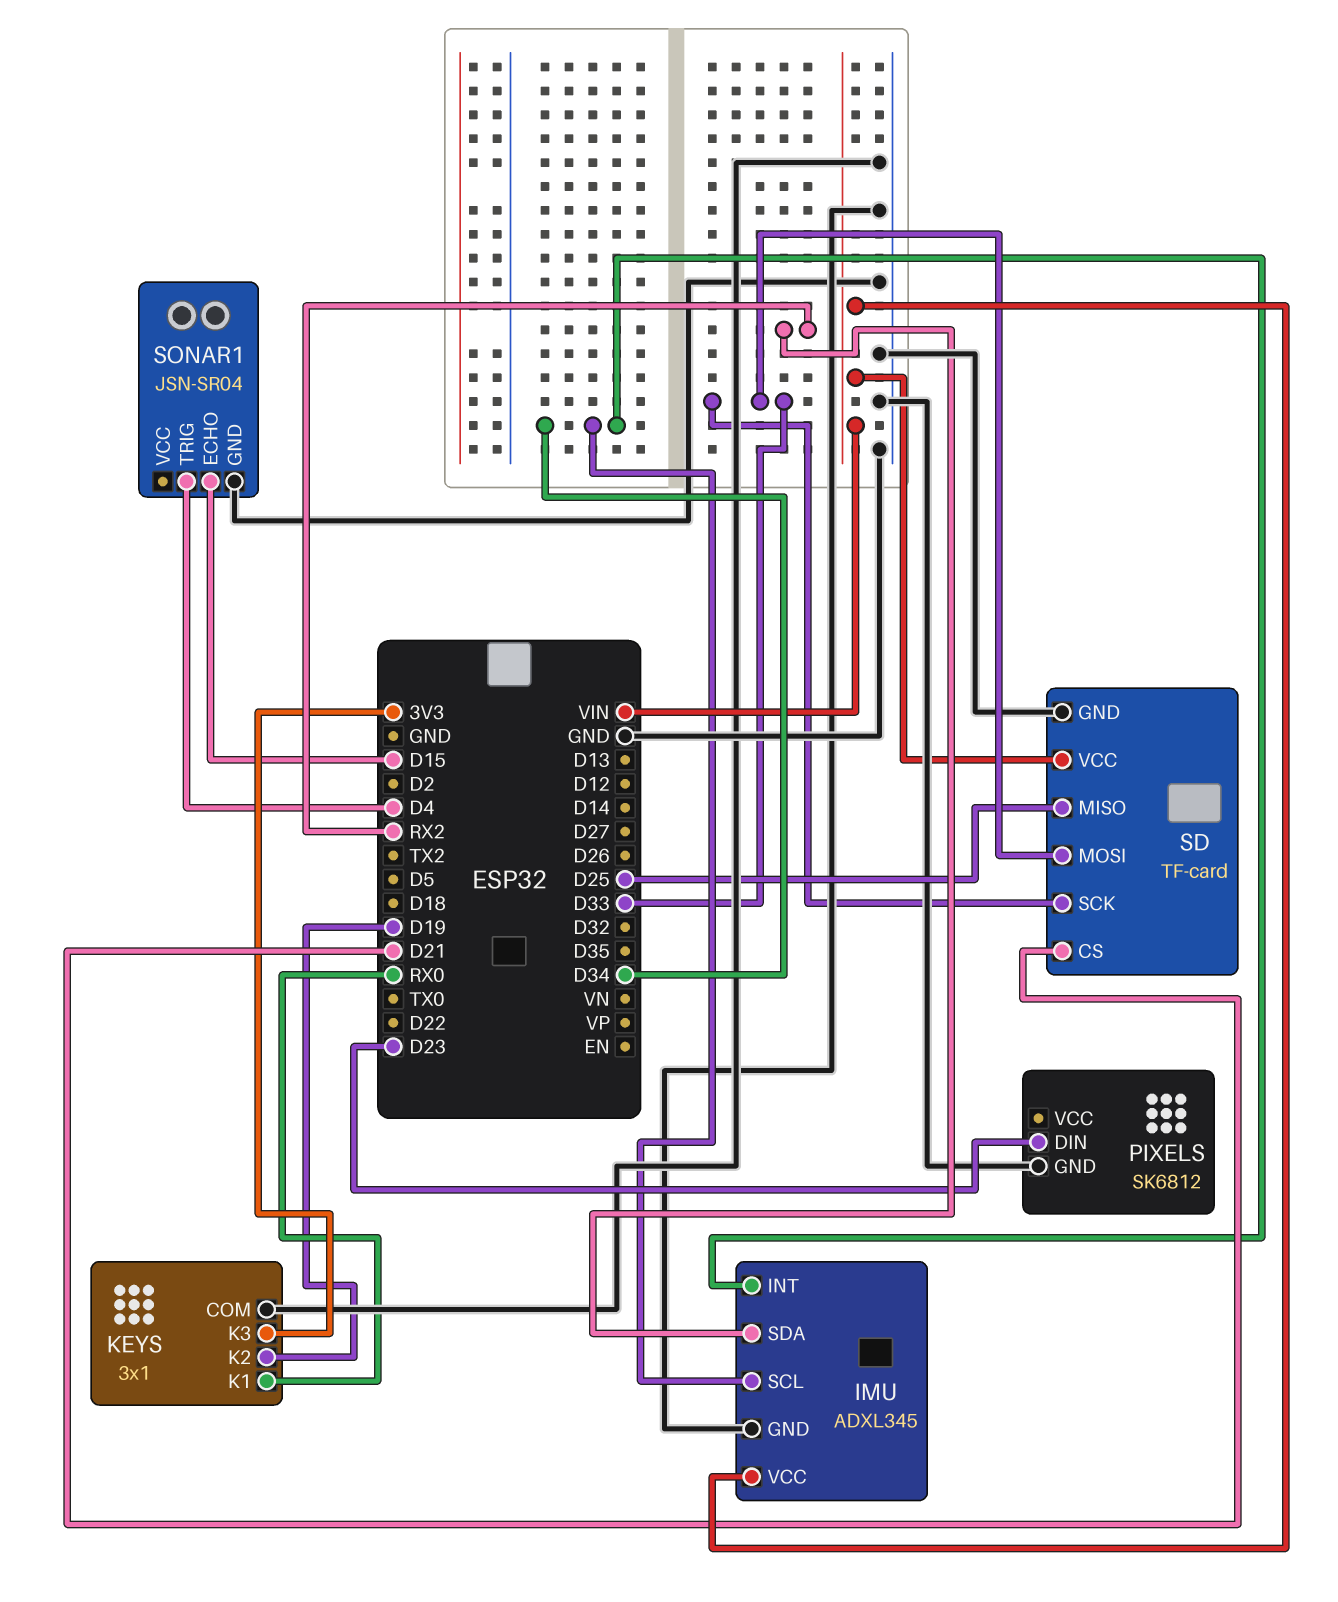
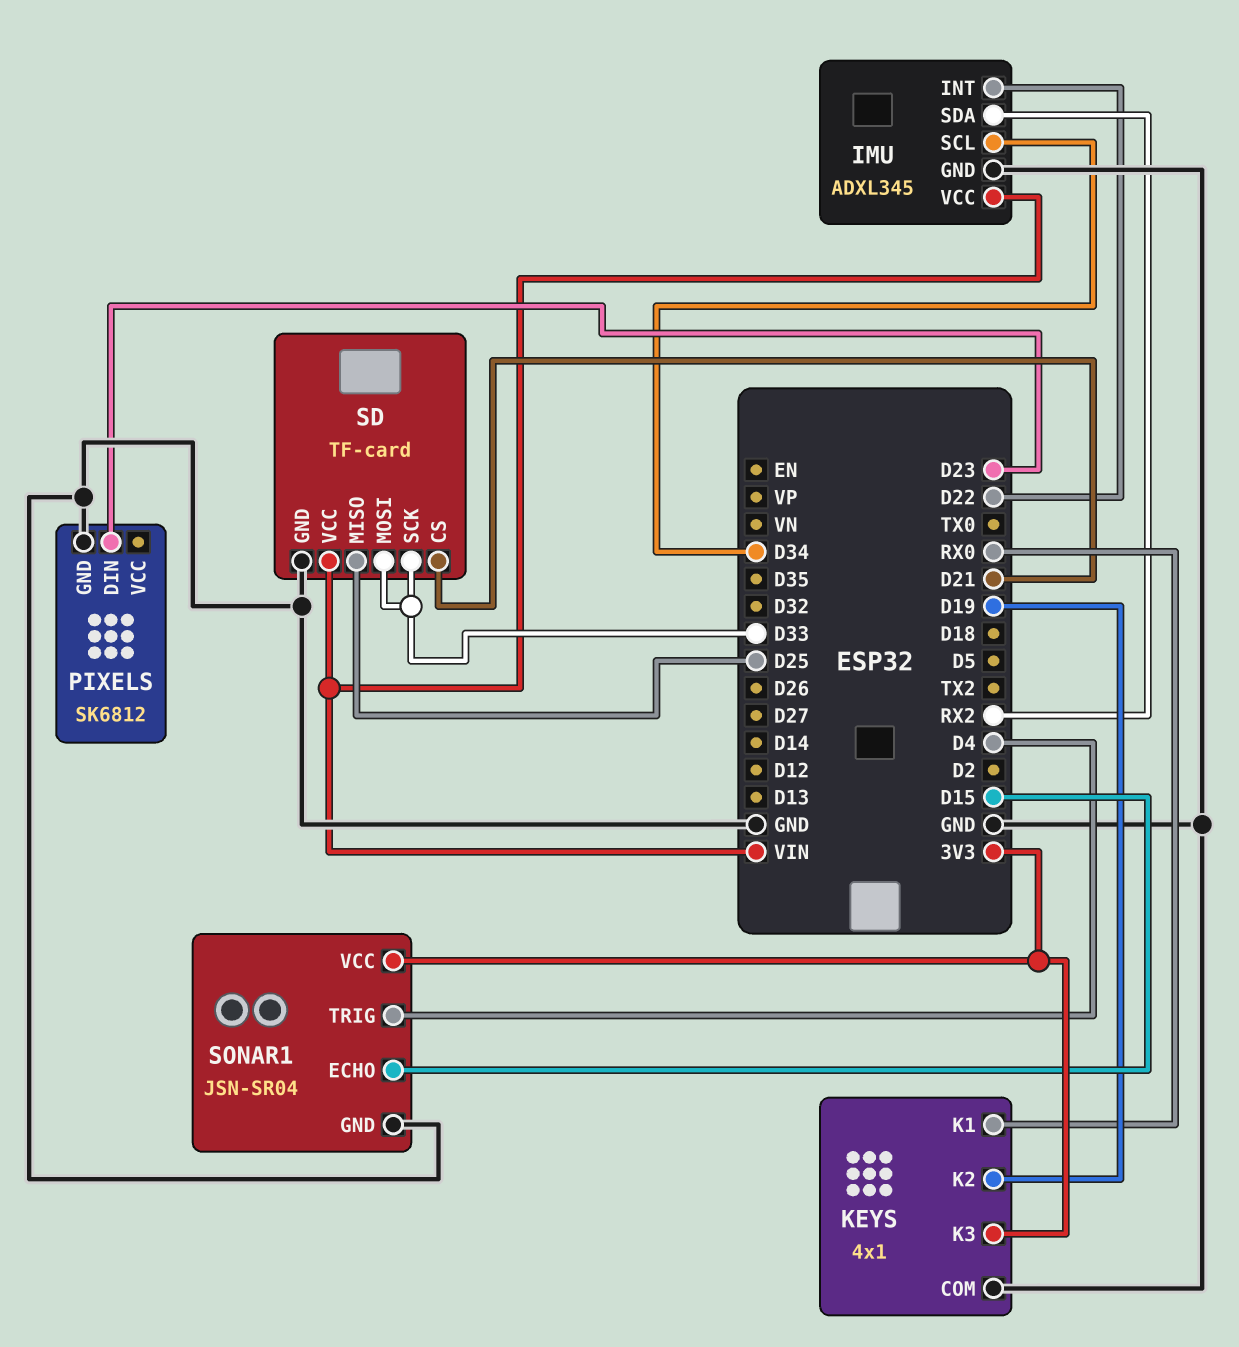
IMU pin INT: D34 -> D22
KEYS: 3x1 -> 4x1
SONAR1 pin VCC: none -> 3V3

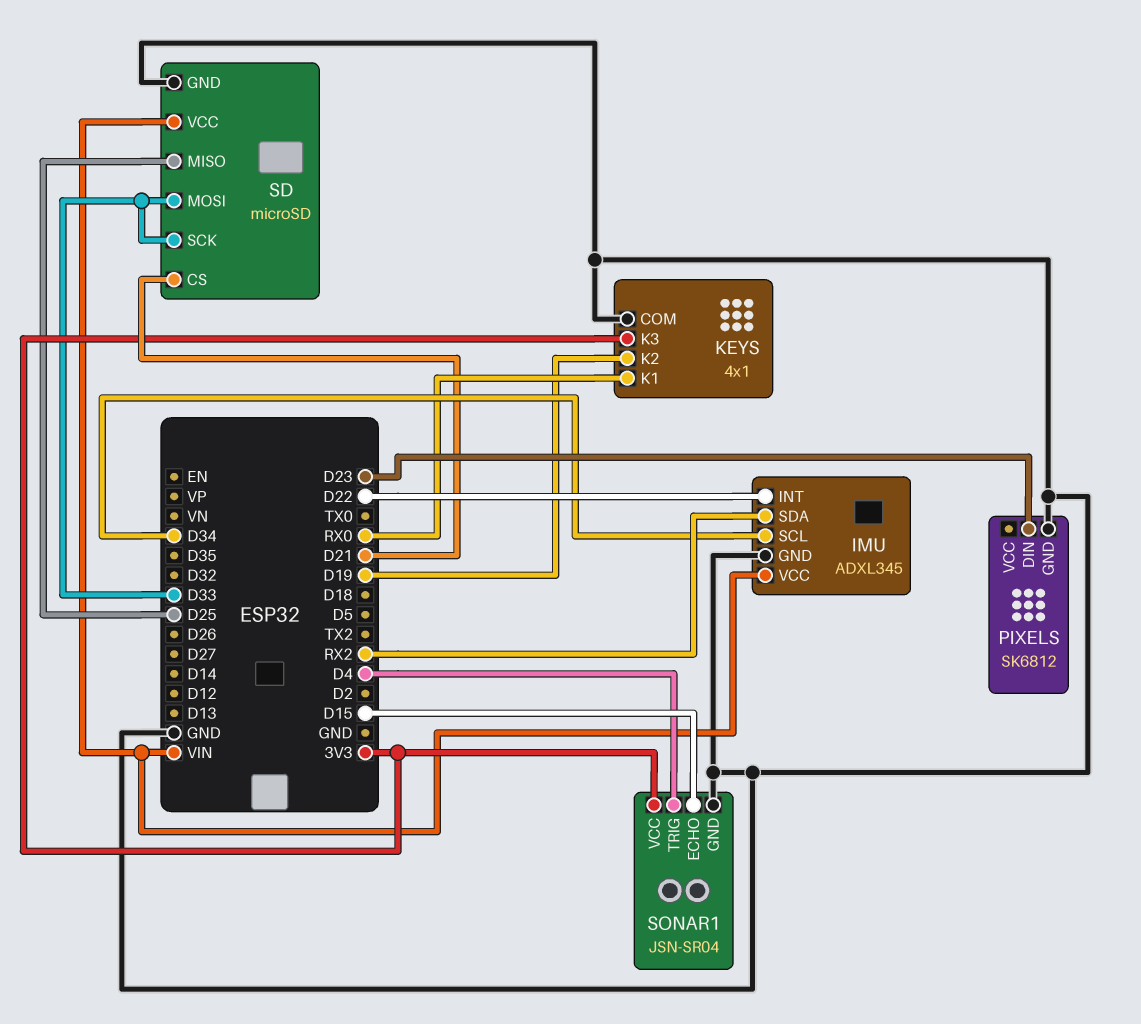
SD: TF-card -> microSD

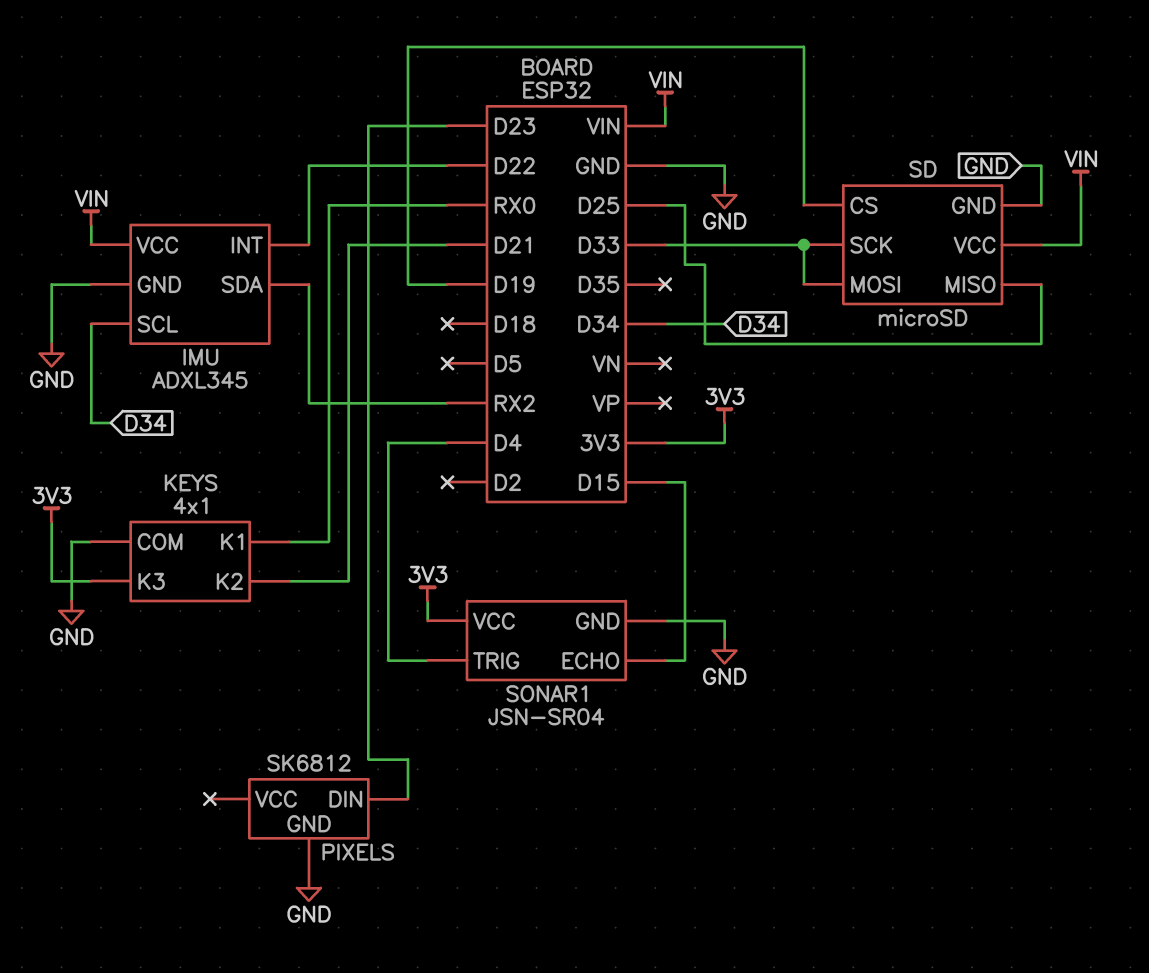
KEYS pin K2: D19 -> D21
SD pin CS: D21 -> D19

